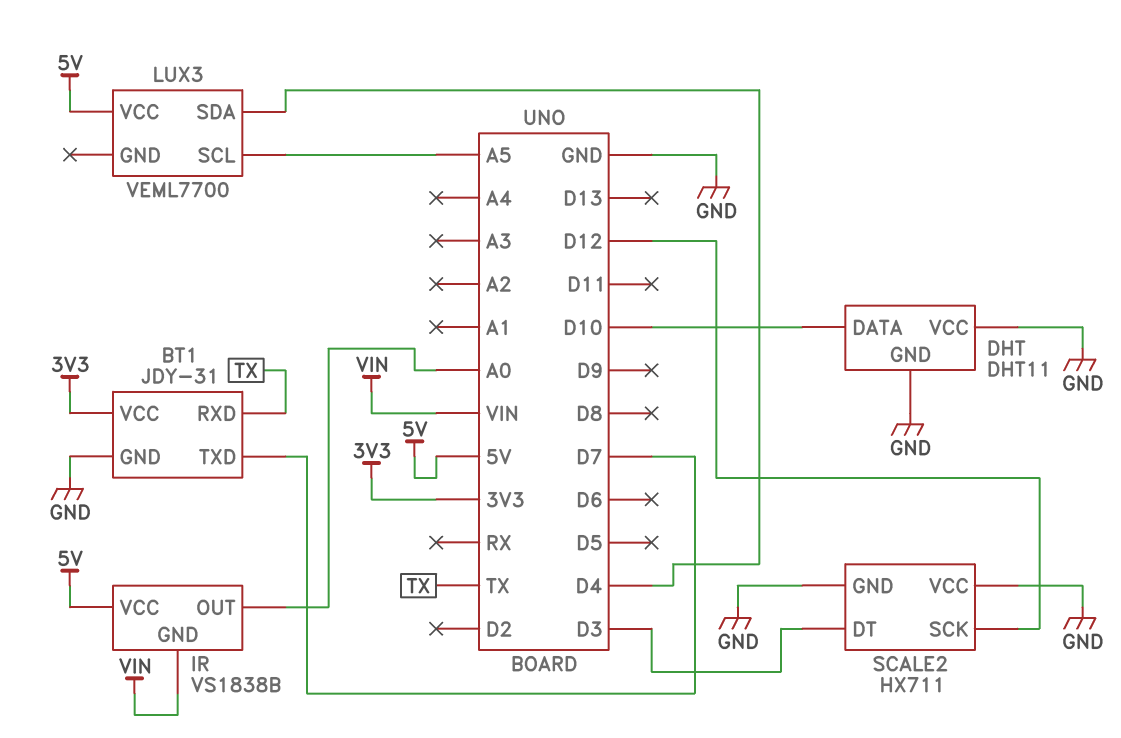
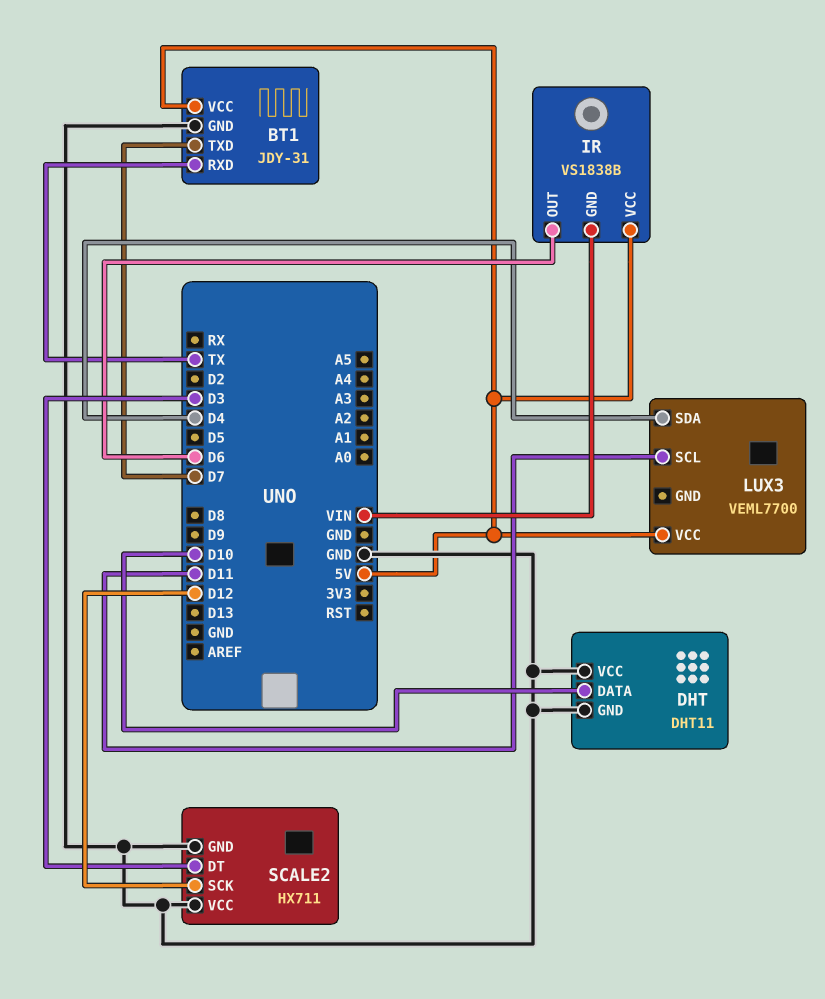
BT1 pin VCC: 3V3 -> 5V
IR pin OUT: A0 -> D6
LUX3 pin SCL: A5 -> D11

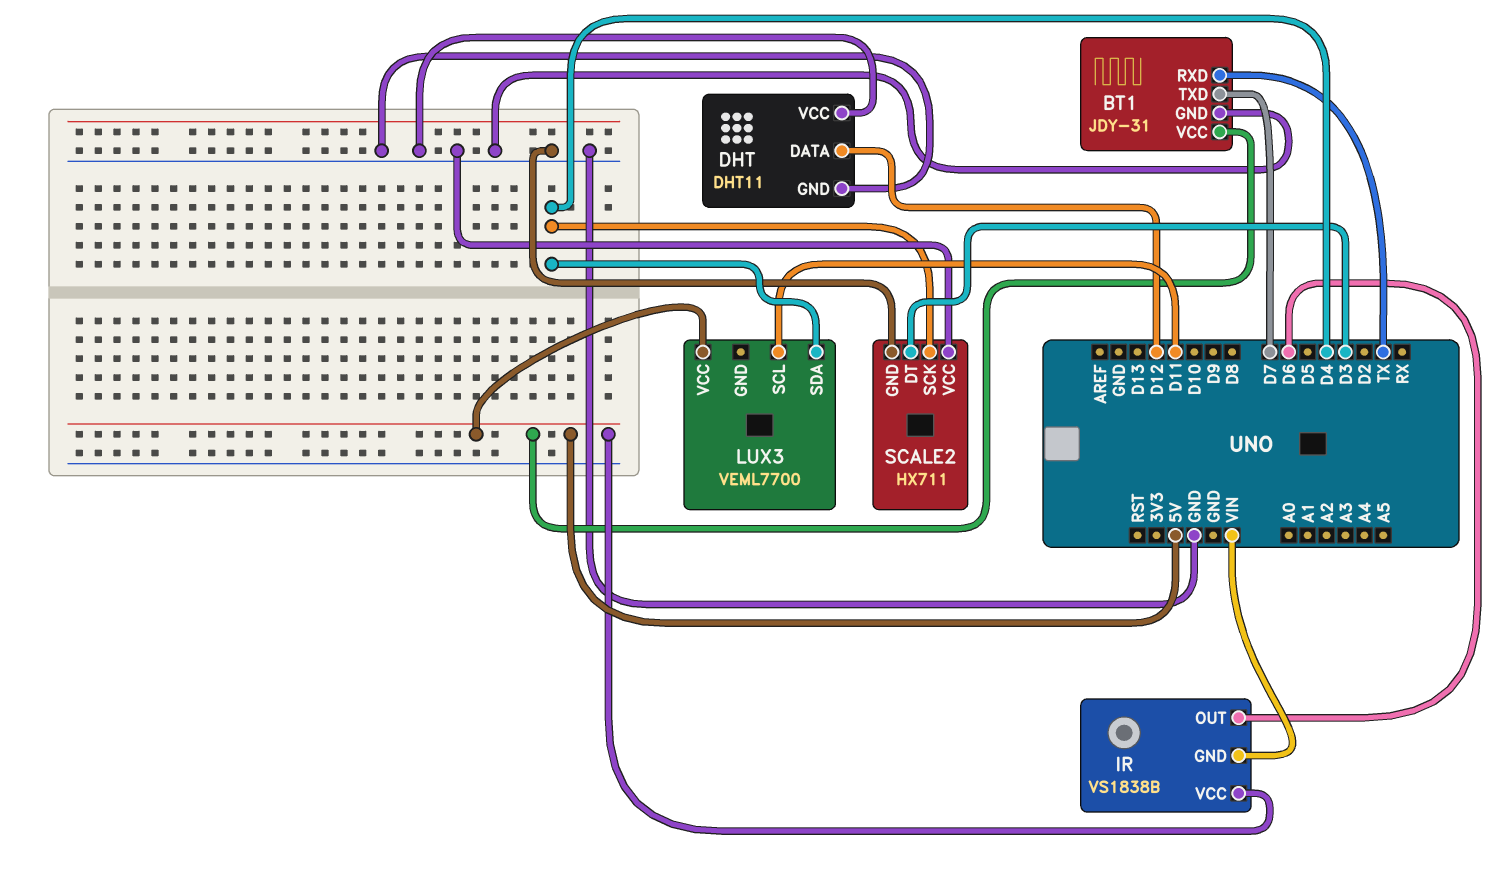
DHT pin DATA: D10 -> D12
SCALE2 pin SCK: D12 -> D4

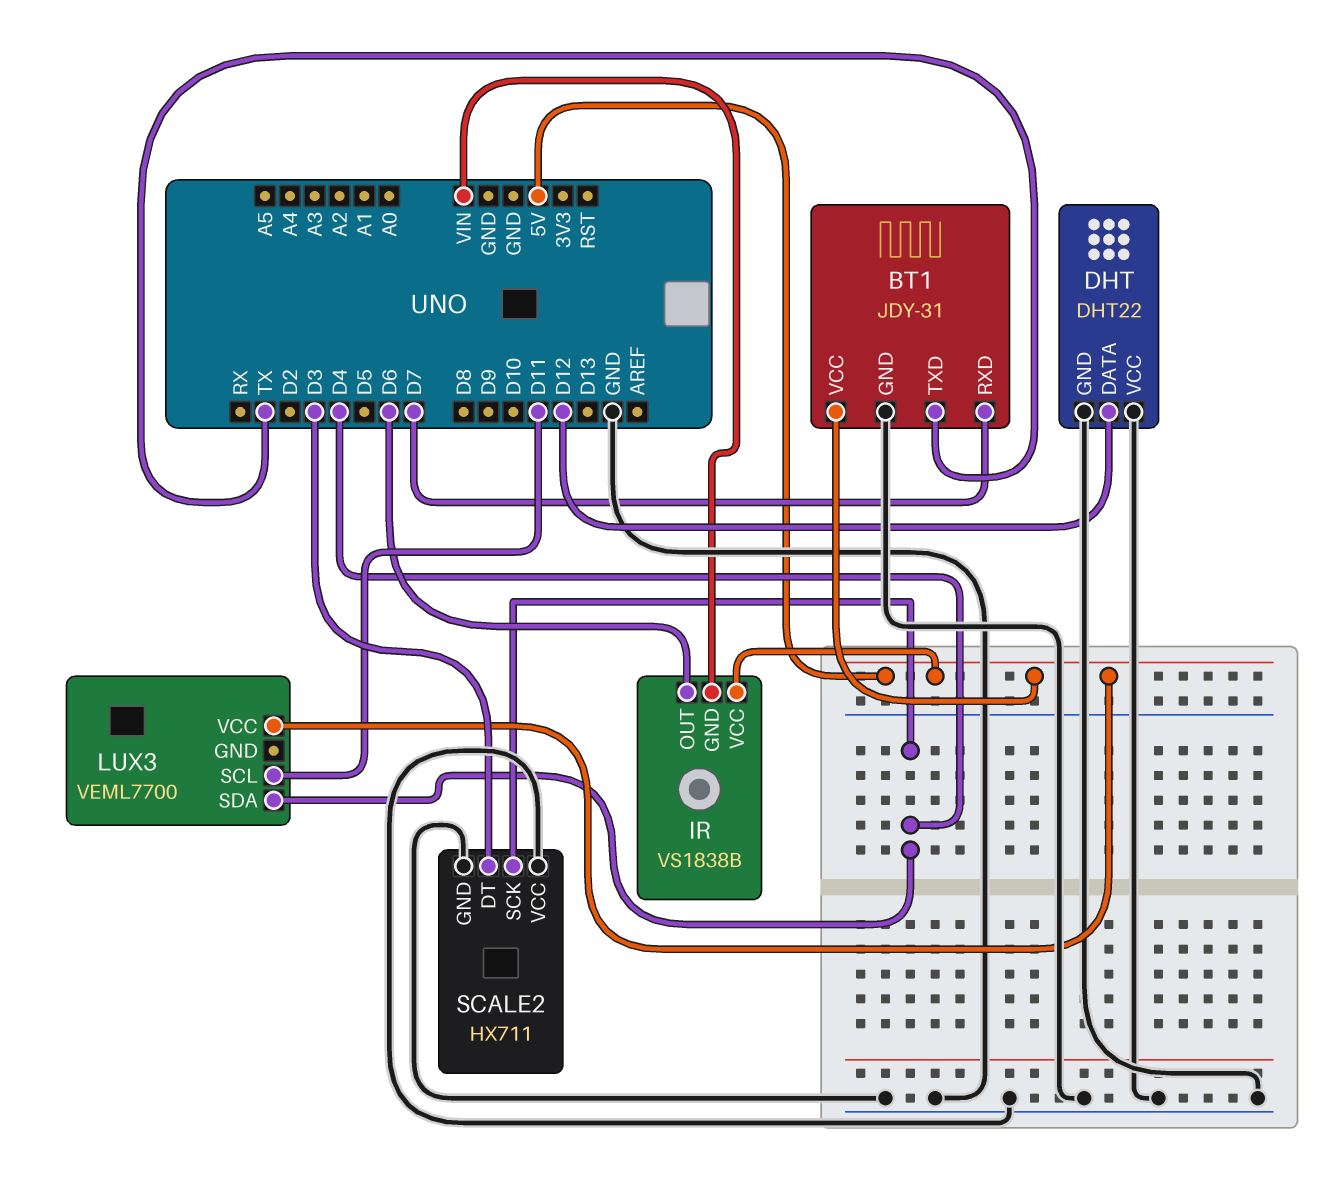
BT1 pin RXD: TX -> D7
BT1 pin TXD: D7 -> TX
DHT: DHT11 -> DHT22

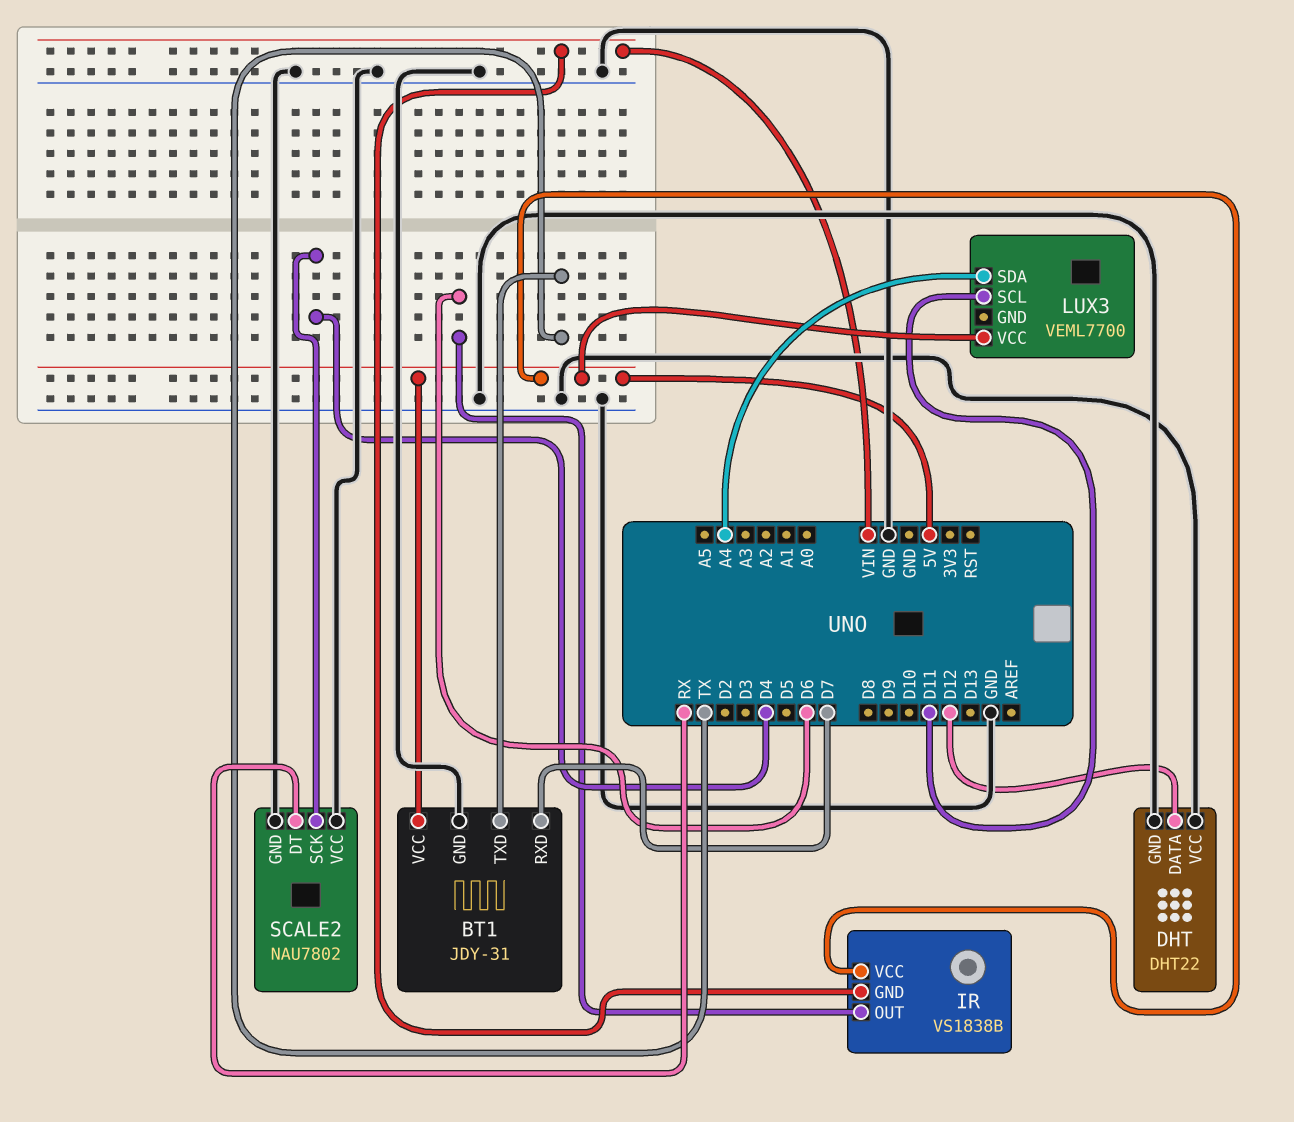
LUX3 pin SDA: D4 -> A4
SCALE2: HX711 -> NAU7802
SCALE2 pin DT: D3 -> RX

